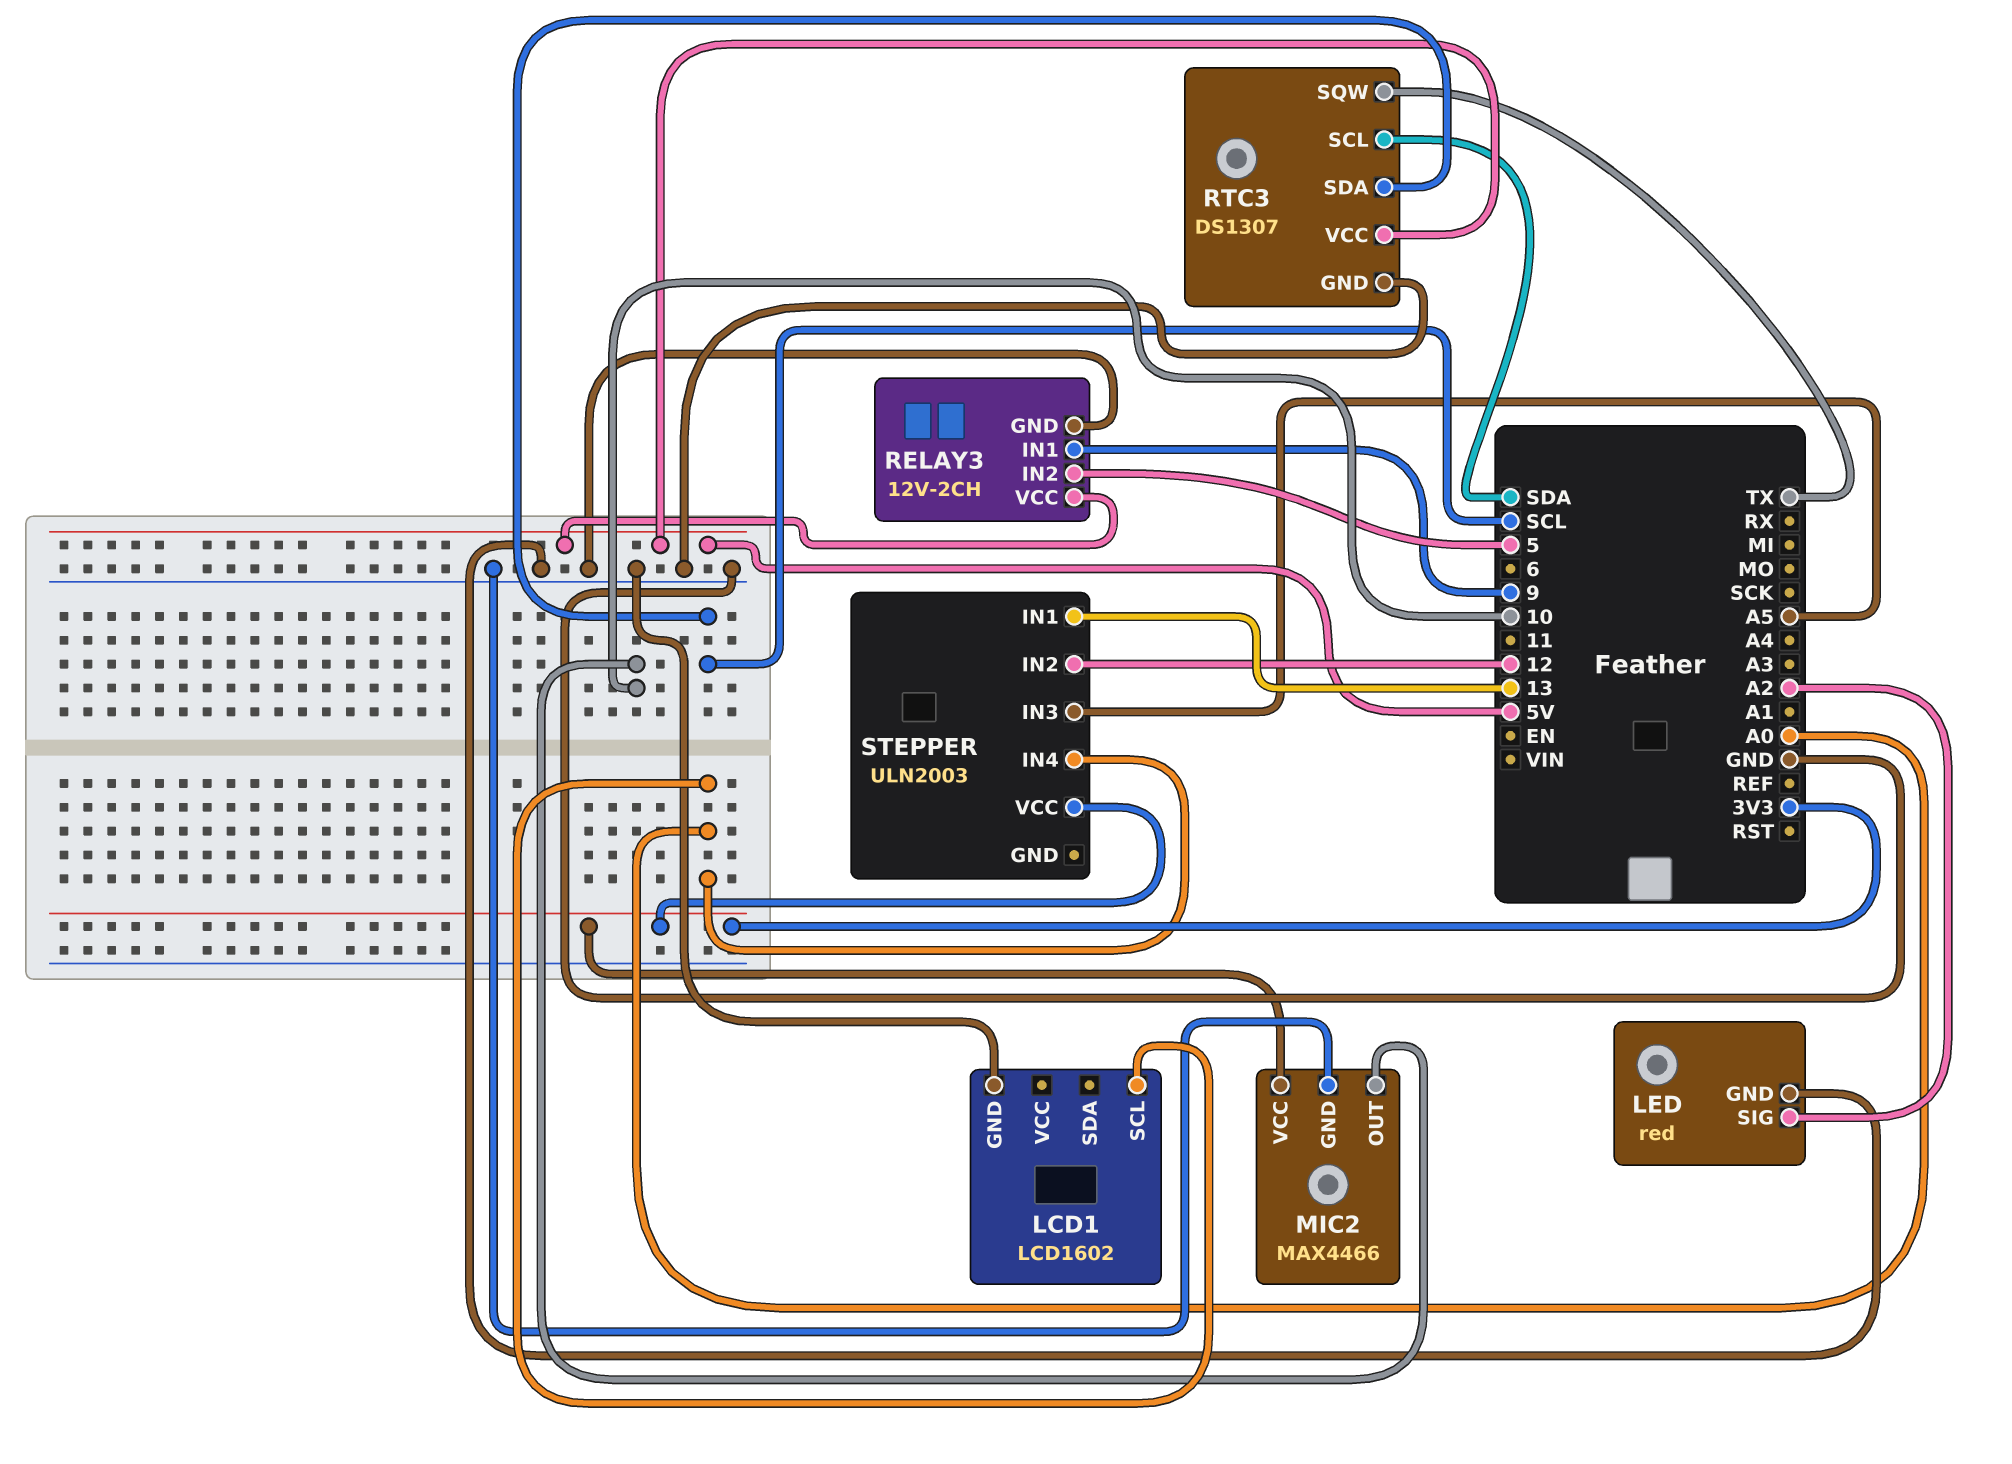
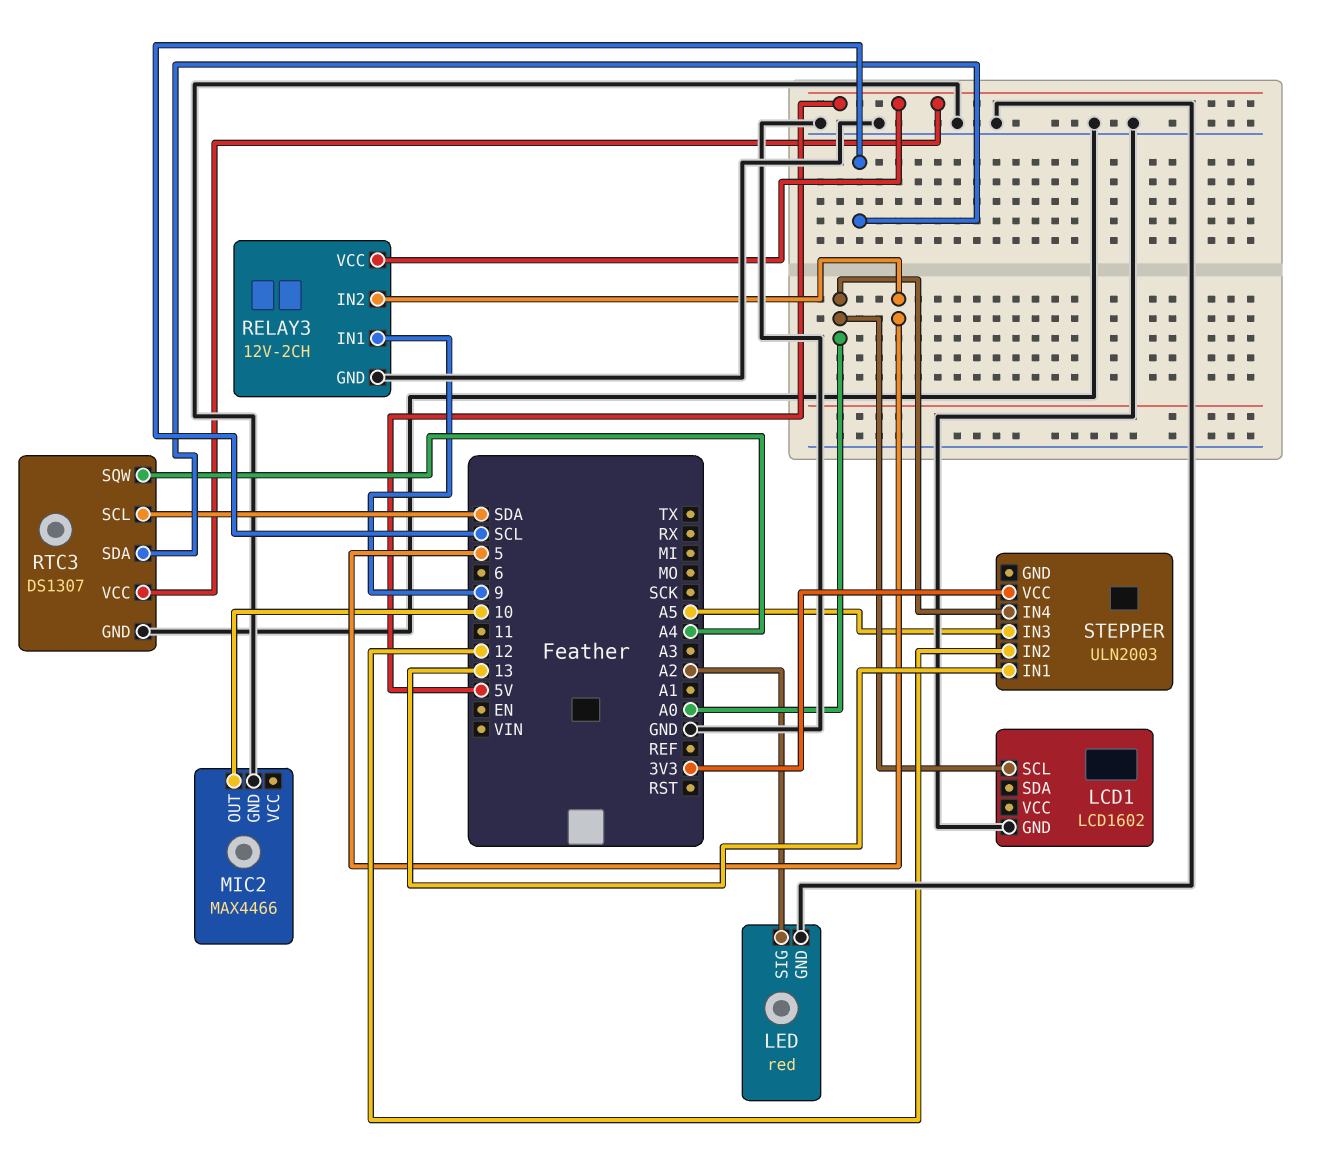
MIC2 pin VCC: 3V3 -> none
RTC3 pin SQW: TX -> A4

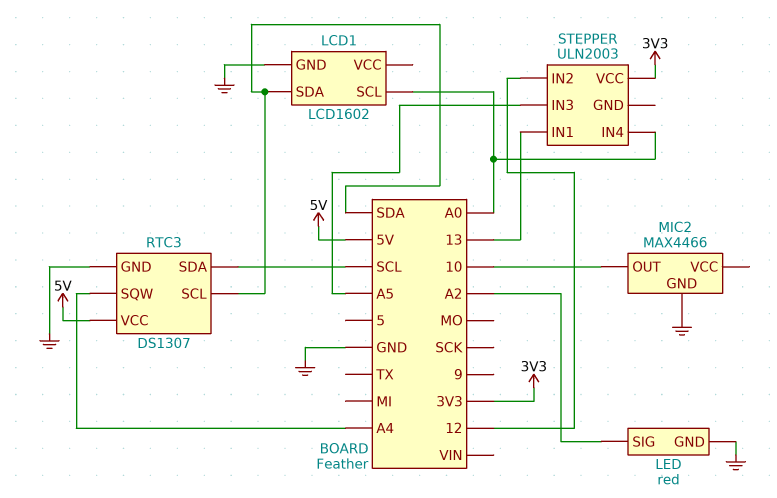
LCD1 pin SDA: none -> SDA
RELAY3: 12V-2CH -> none
RELAY3 pin GND: GND -> none
RELAY3 pin IN1: 9 -> none
RELAY3 pin IN2: 5 -> none
RELAY3 pin VCC: 5V -> none

